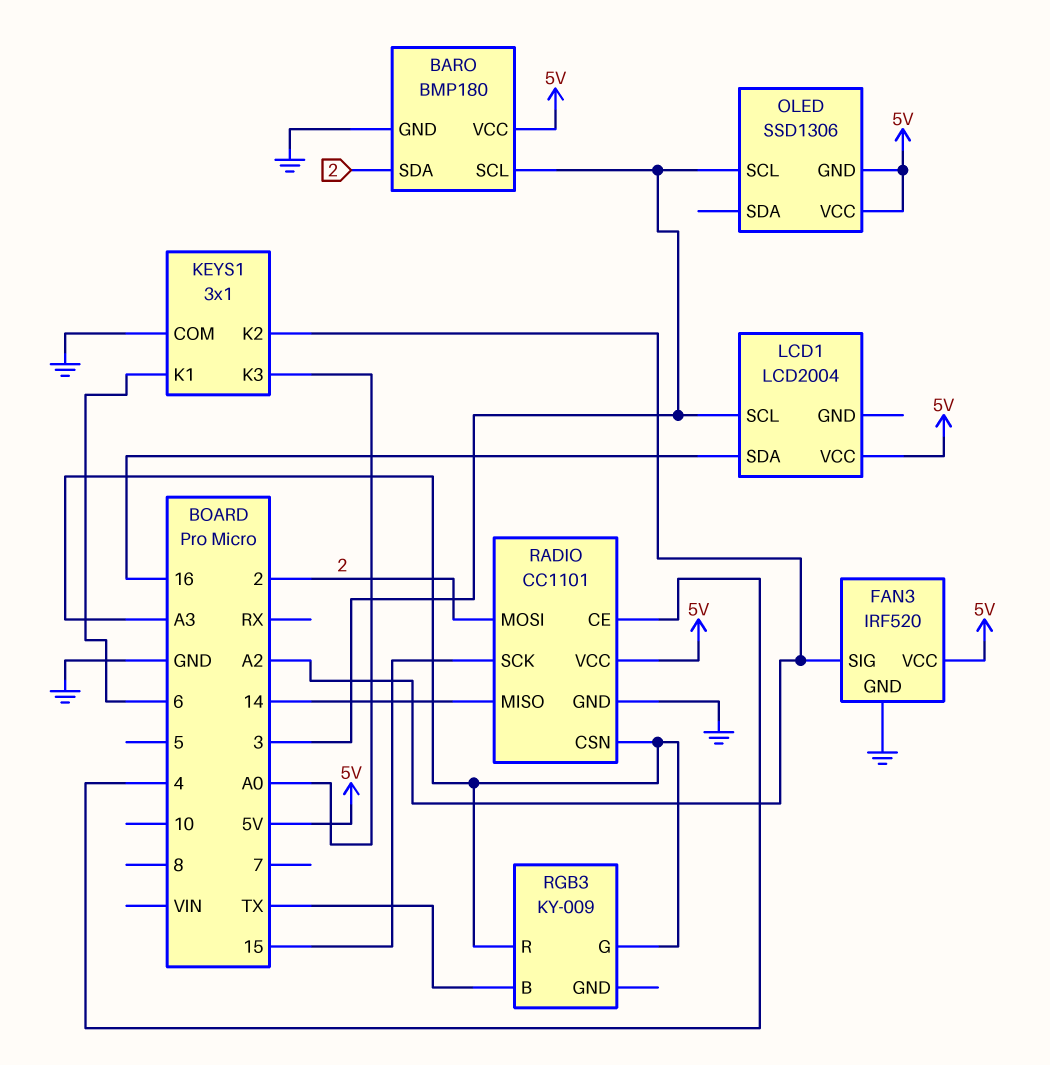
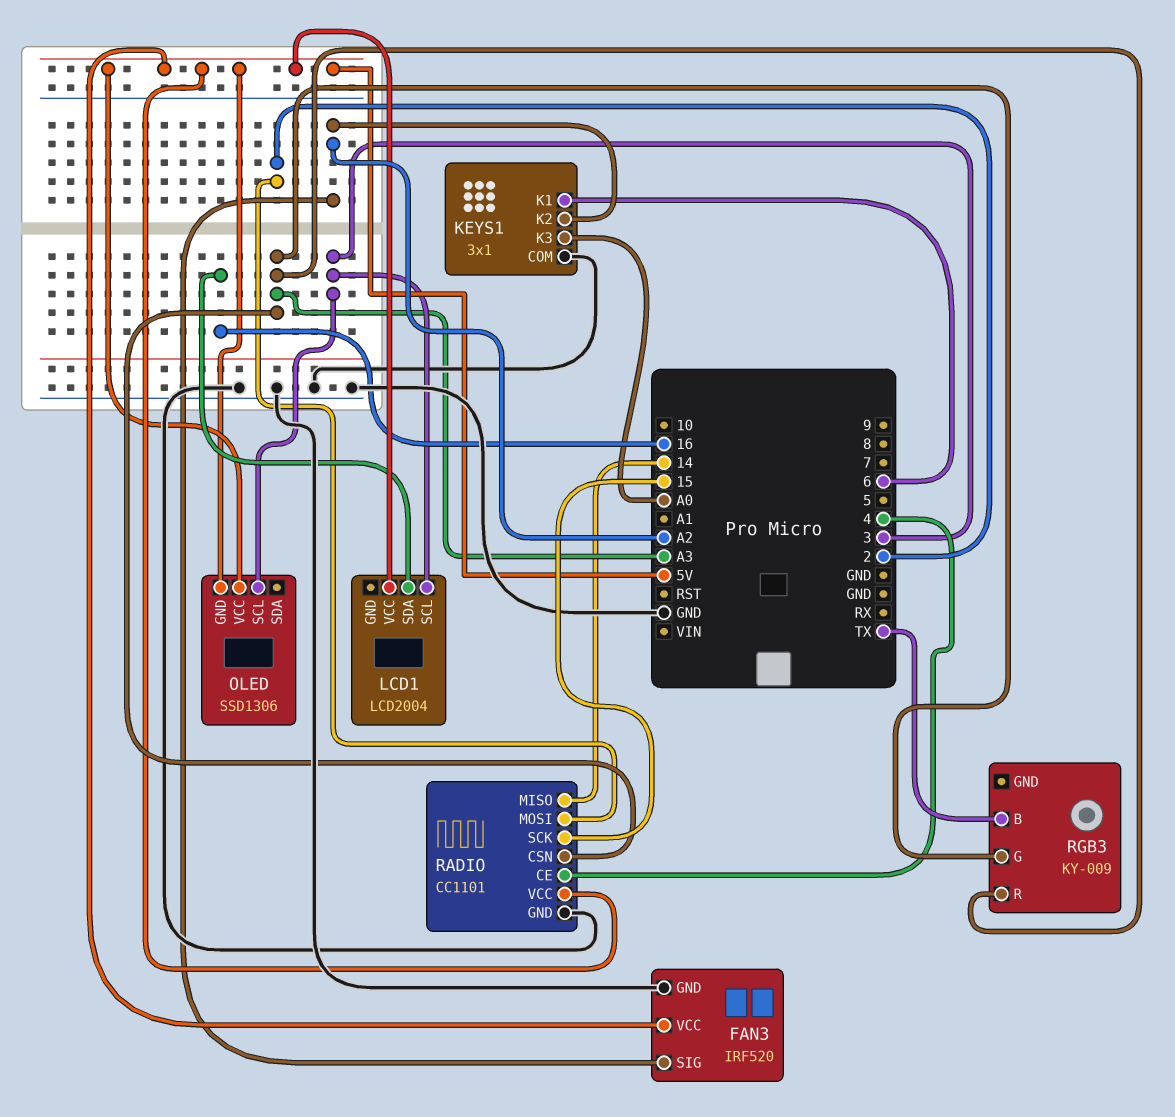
BARO: BMP180 -> none
BARO pin GND: GND -> none
BARO pin SCL: 3 -> none
BARO pin SDA: 2 -> none
BARO pin VCC: 5V -> none

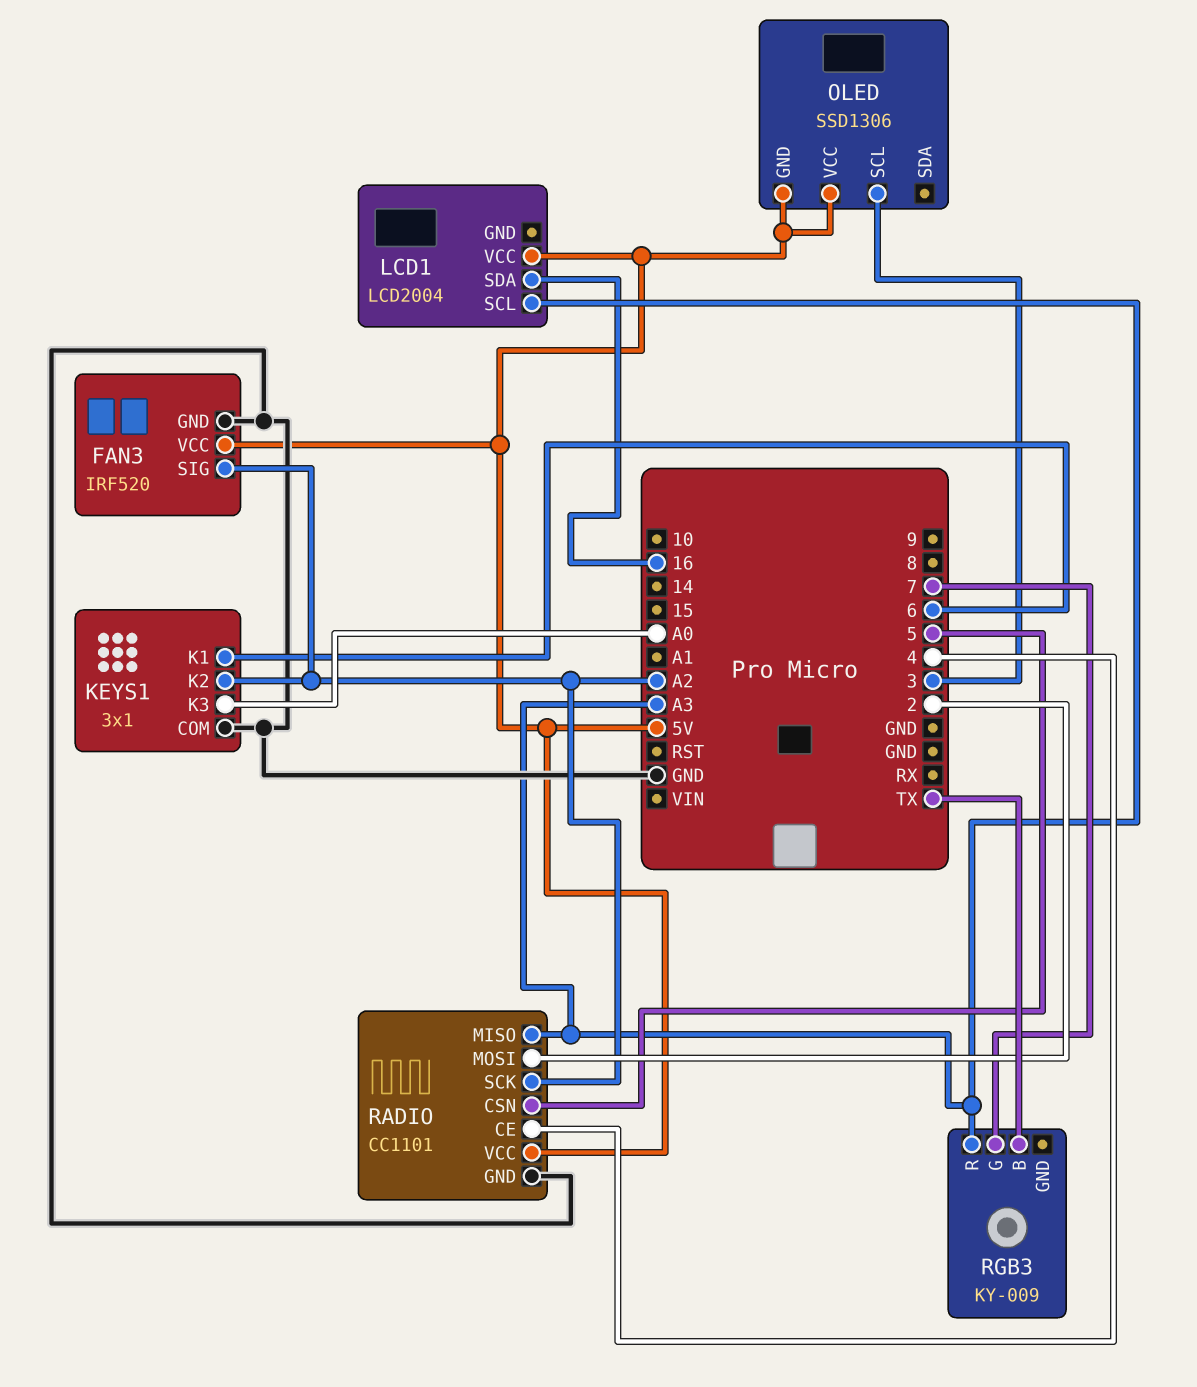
LCD1 pin SCL: 3 -> A3
RADIO pin CSN: A3 -> 5
RADIO pin MISO: 14 -> A3
RADIO pin SCK: 15 -> A2
RGB3 pin G: A3 -> 7

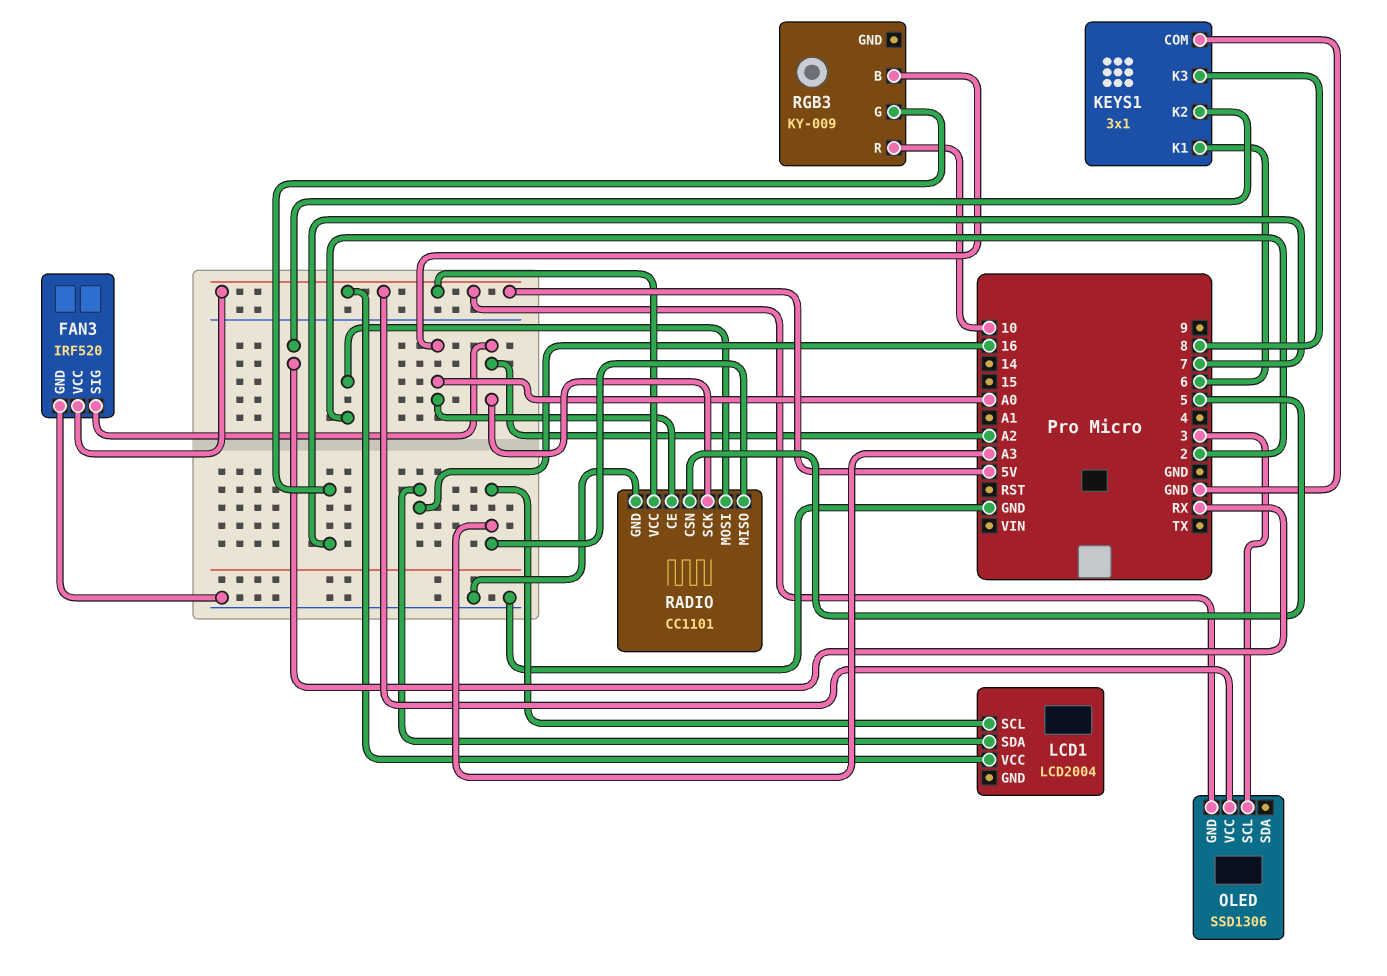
KEYS1 pin K2: A2 -> RX
KEYS1 pin K3: A0 -> 8
RADIO pin CE: 4 -> A0
RGB3 pin B: TX -> A0
RGB3 pin R: A3 -> 10

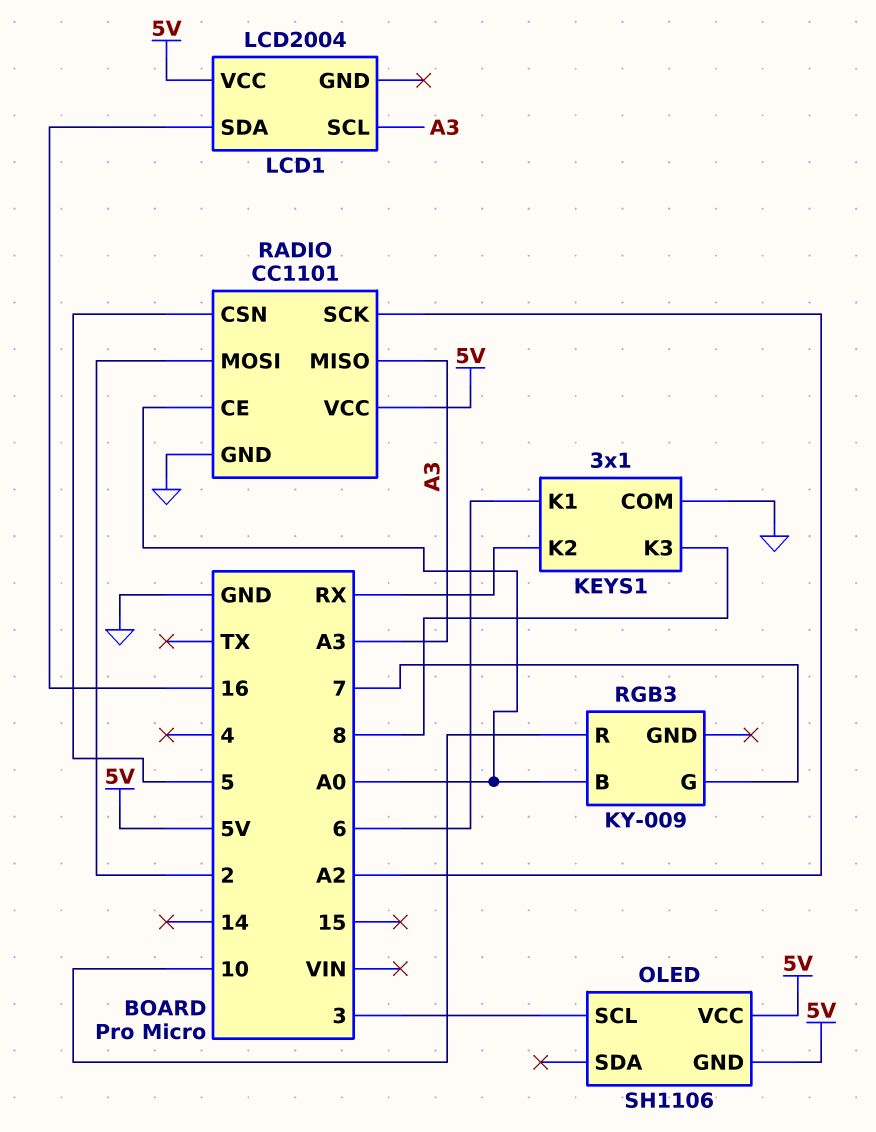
FAN3: IRF520 -> none
FAN3 pin GND: GND -> none
FAN3 pin SIG: A2 -> none
FAN3 pin VCC: 5V -> none
OLED: SSD1306 -> SH1106

